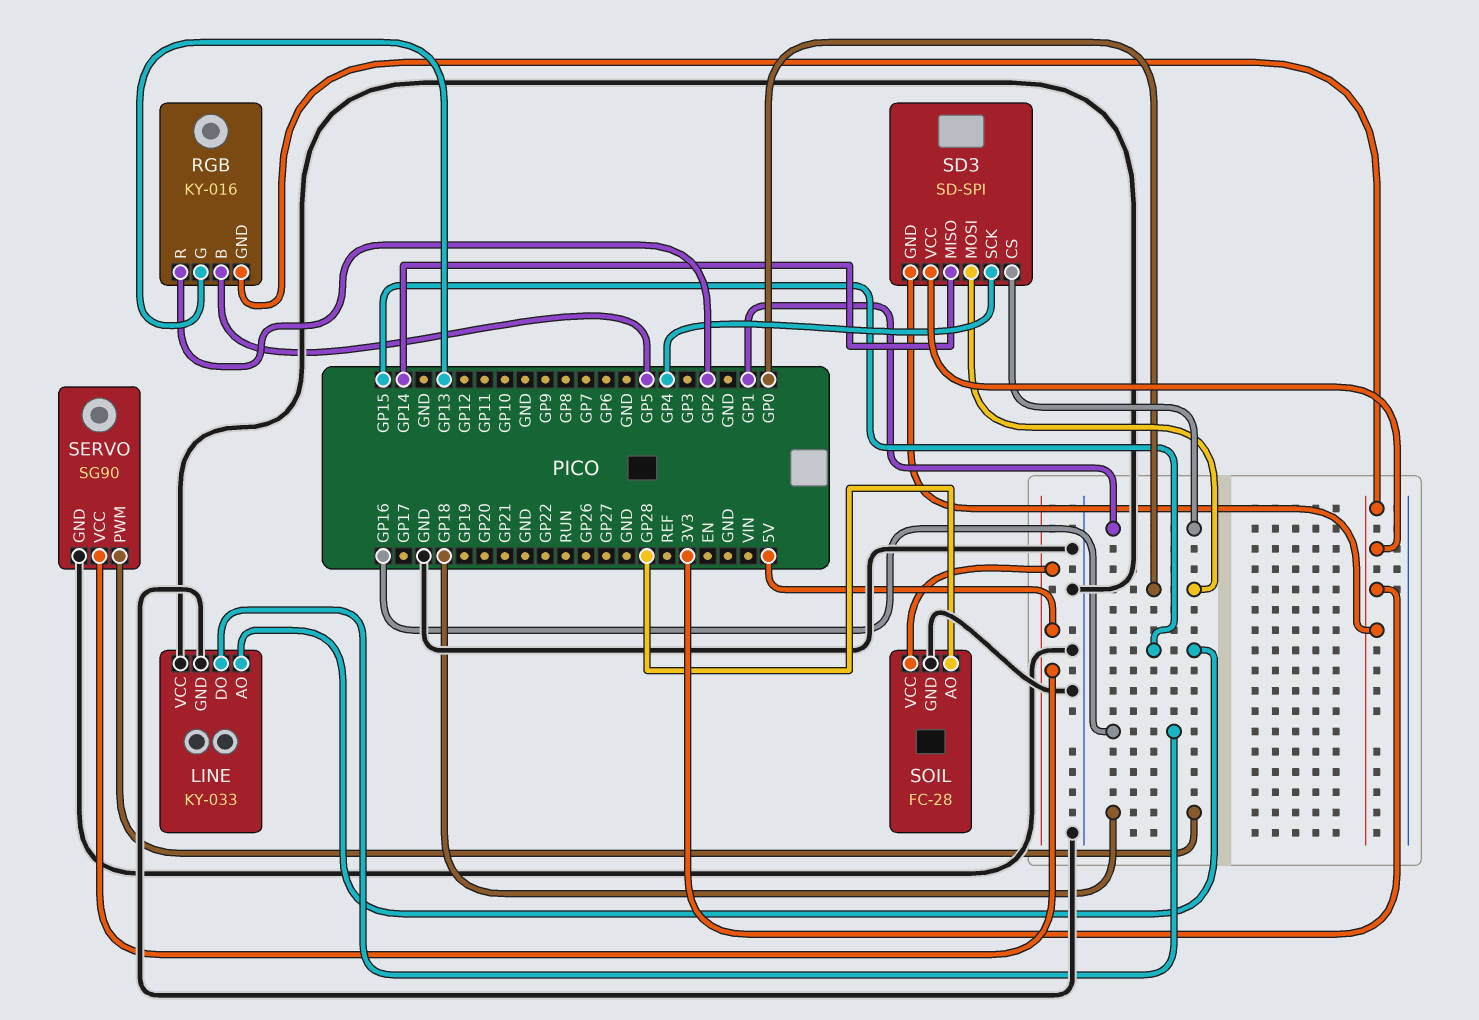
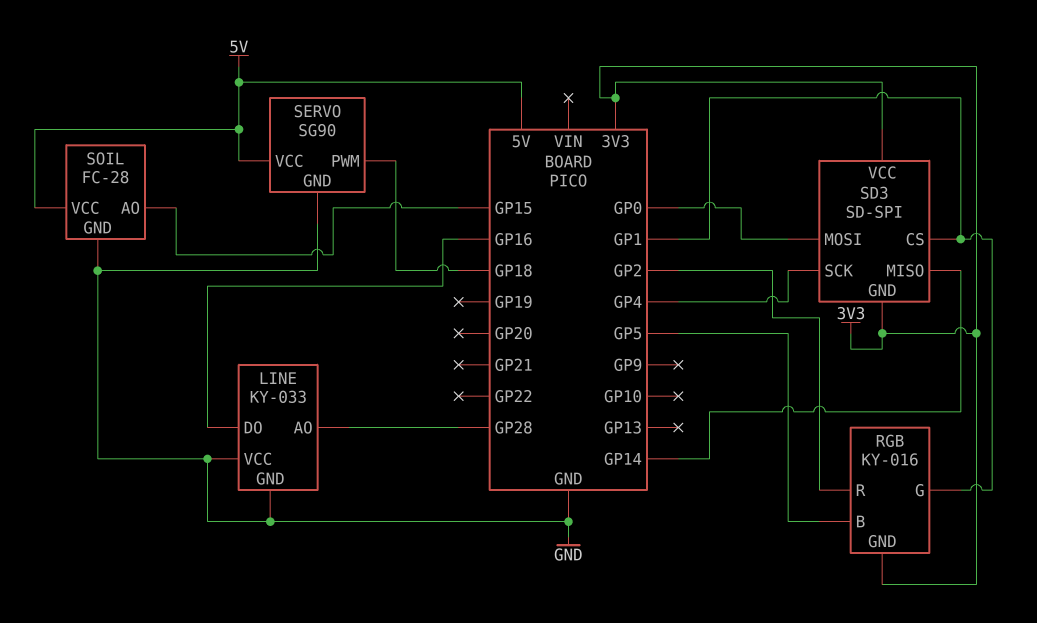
LINE pin AO: GP15 -> GP28
RGB pin G: GP13 -> GP1
SOIL pin AO: GP28 -> GP15

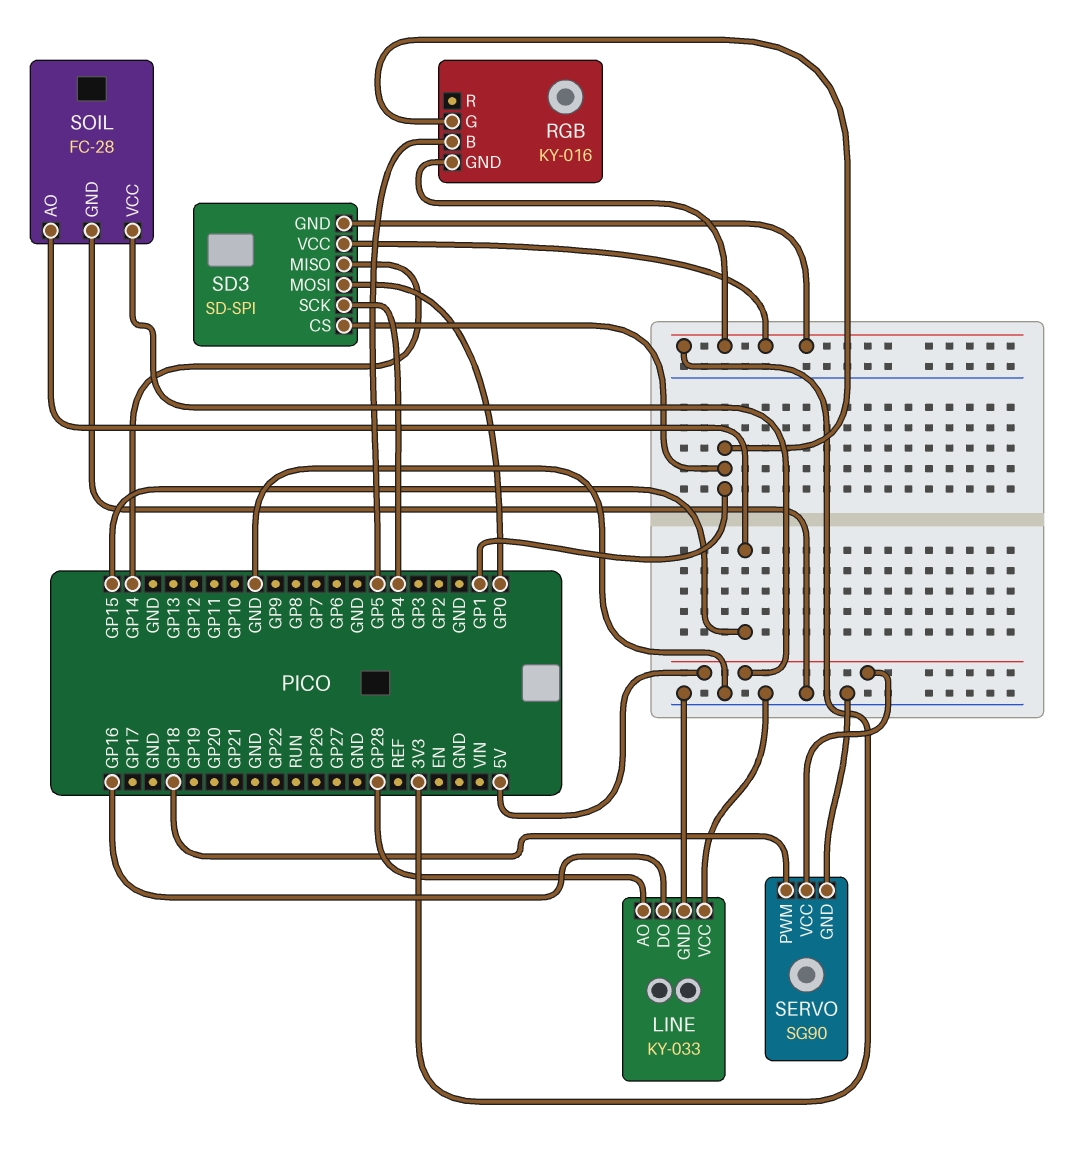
RGB pin R: GP2 -> none

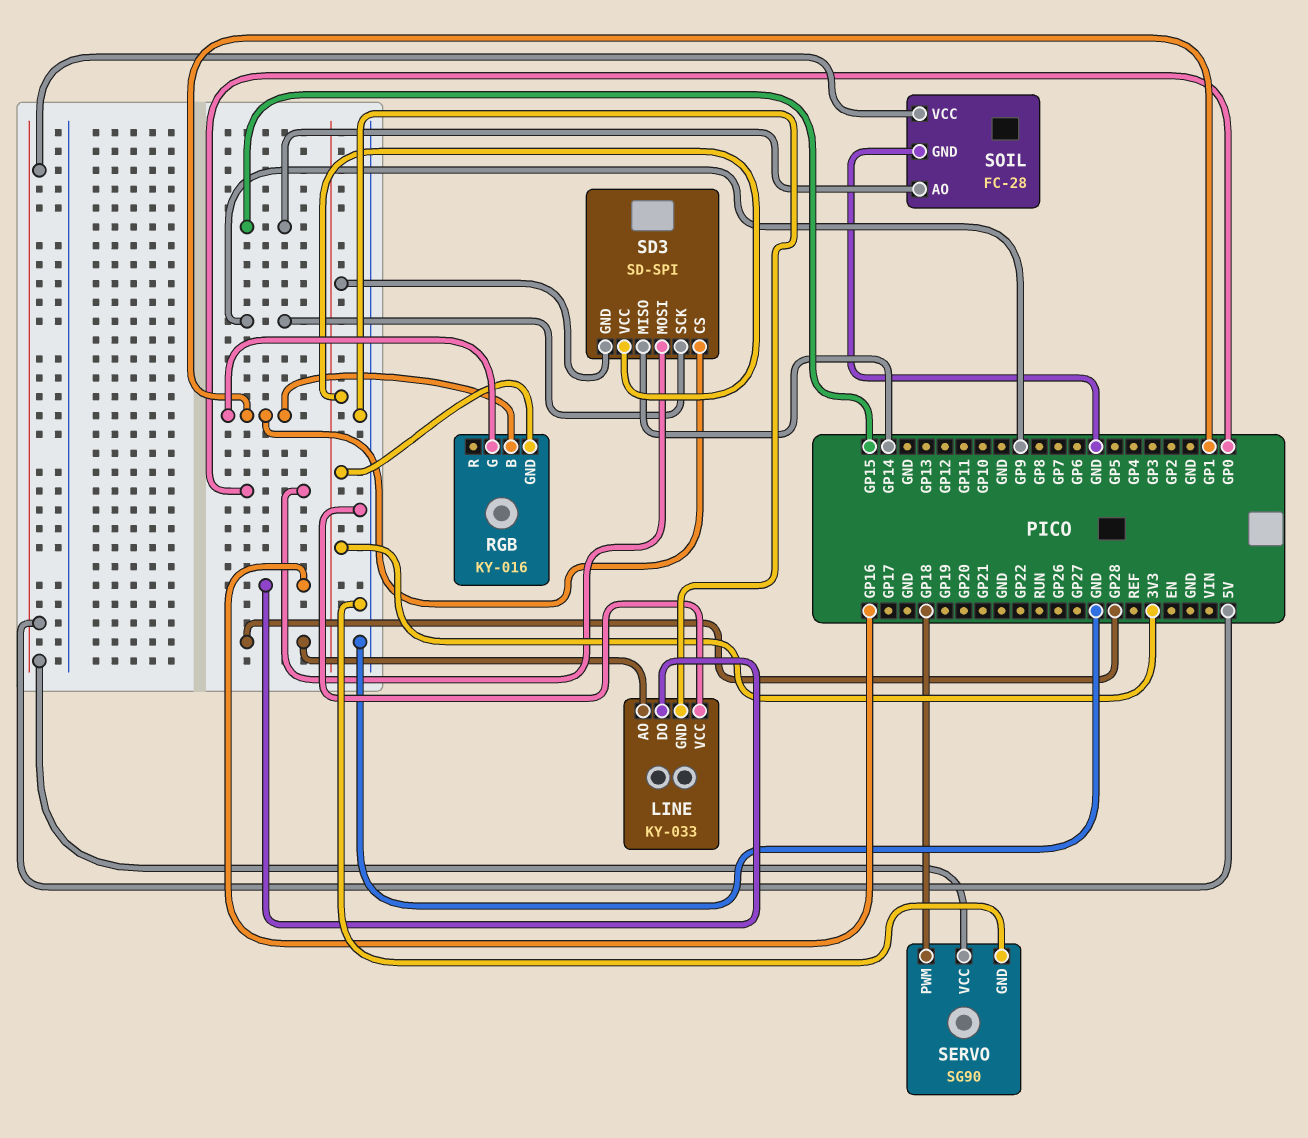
RGB pin B: GP5 -> GP1
SD3 pin SCK: GP4 -> GP9

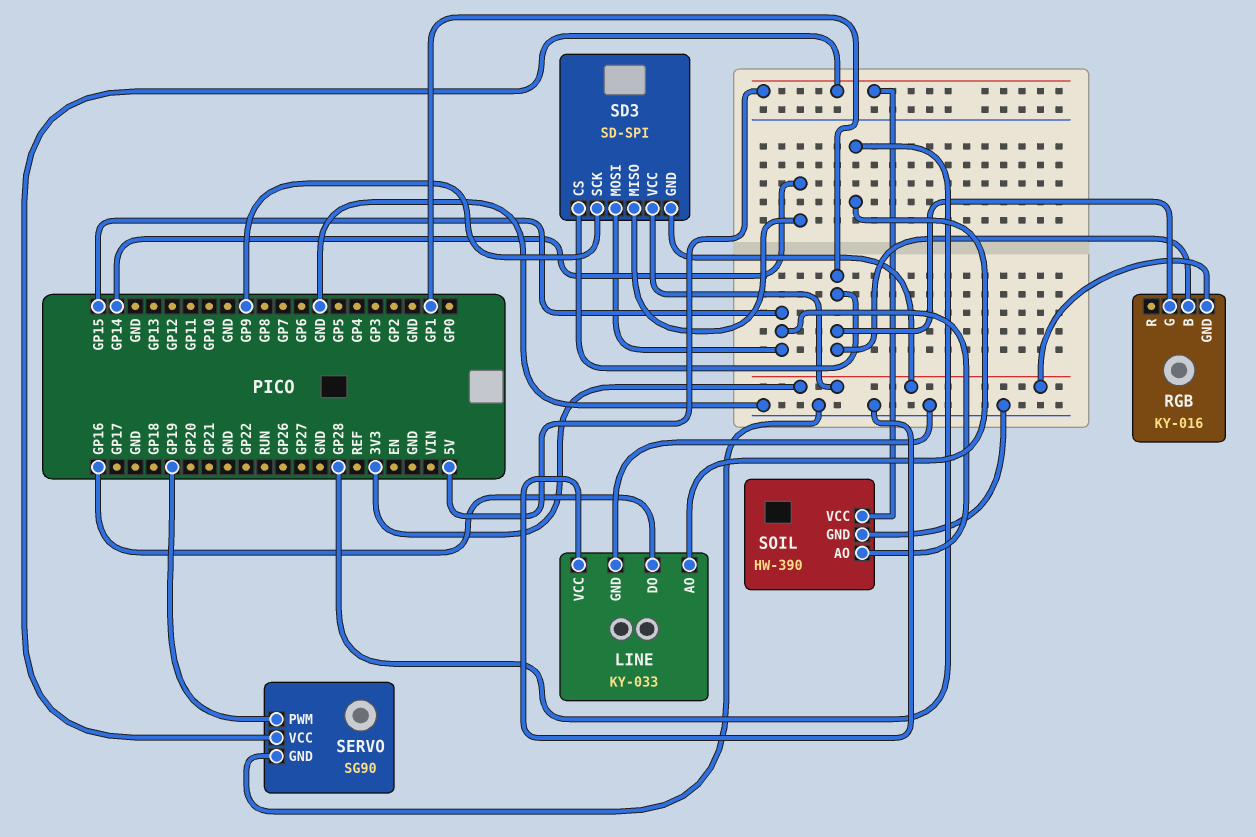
SD3 pin MOSI: GP0 -> GP15
SERVO pin PWM: GP18 -> GP19
SOIL: FC-28 -> HW-390

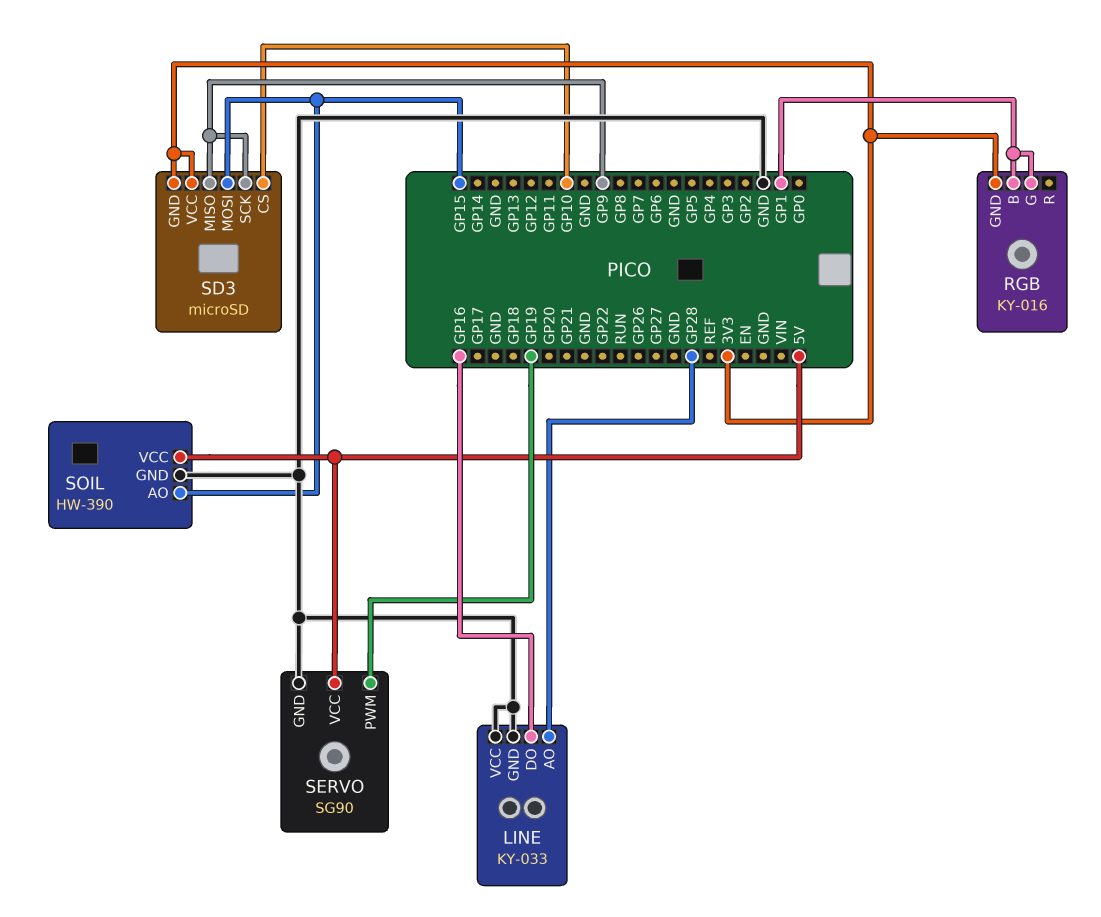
SD3: SD-SPI -> microSD
SD3 pin CS: GP1 -> GP10
SD3 pin MISO: GP14 -> GP9

